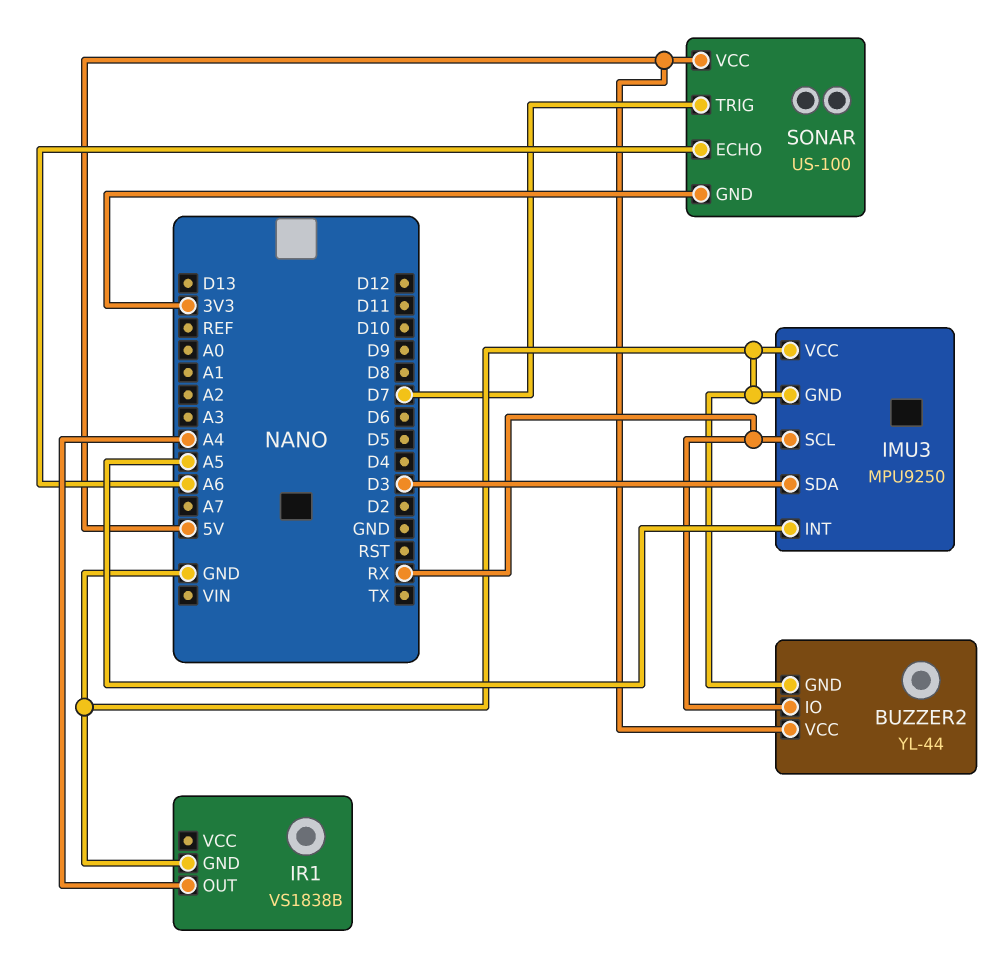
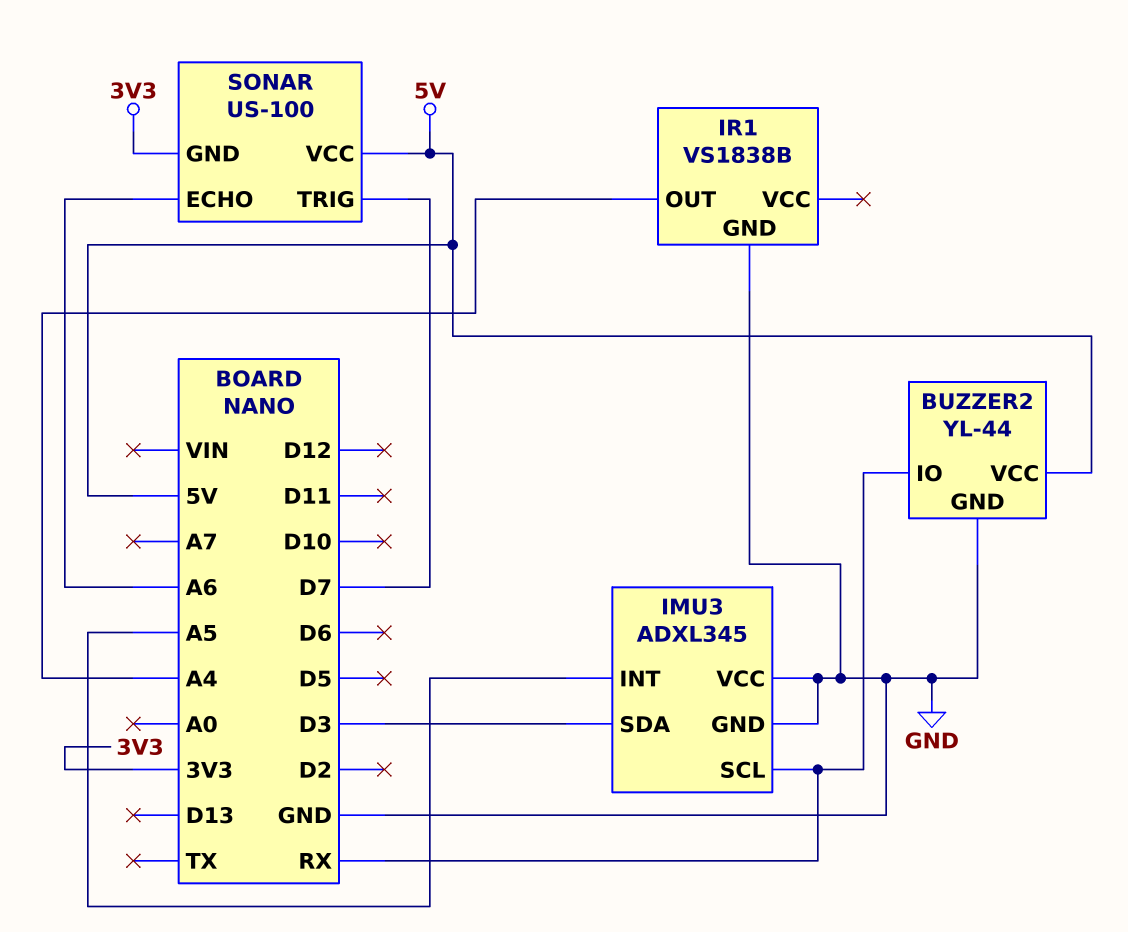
IMU3: MPU9250 -> ADXL345

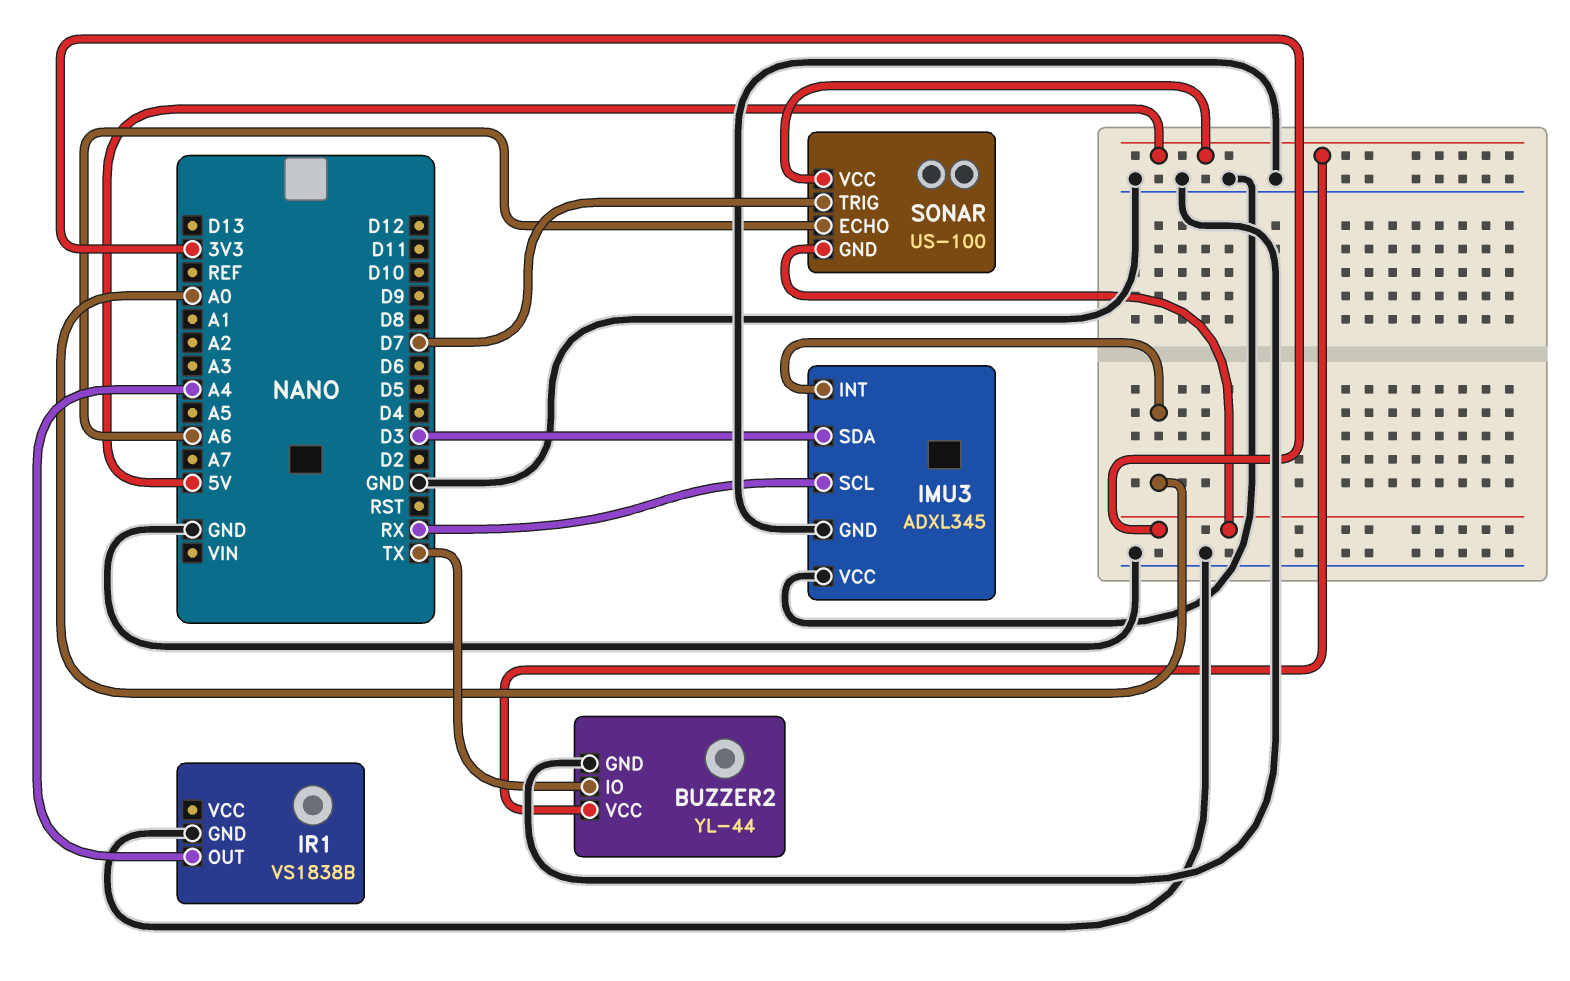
BUZZER2 pin IO: RX -> TX
IMU3 pin INT: A5 -> A0

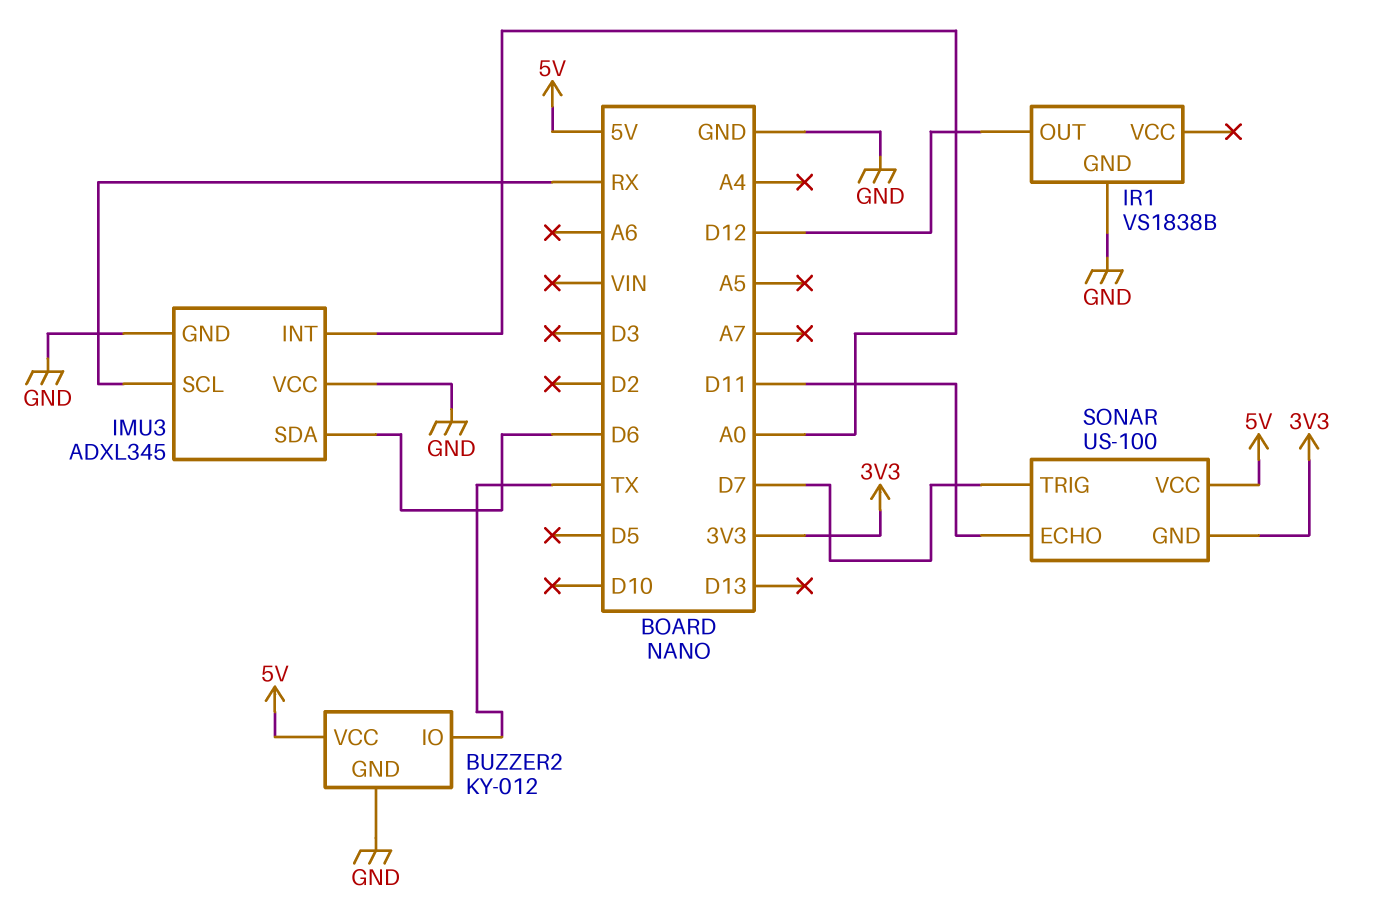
BUZZER2: YL-44 -> KY-012
IMU3 pin SDA: D3 -> D6
IR1 pin OUT: A4 -> D12
SONAR pin ECHO: A6 -> D11

